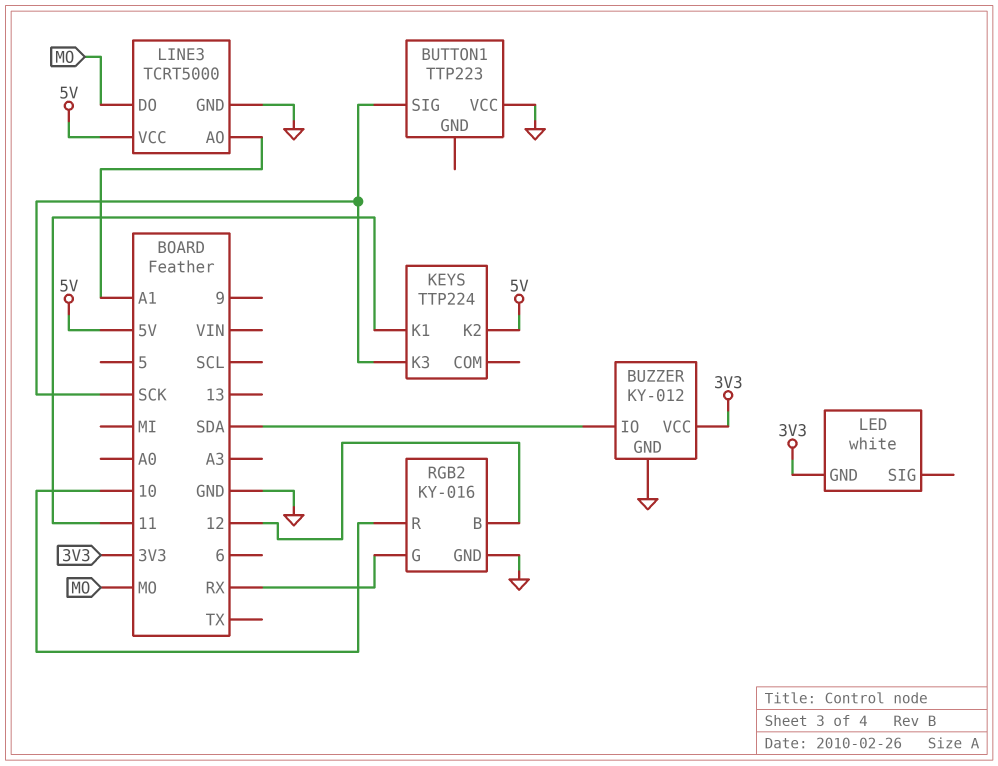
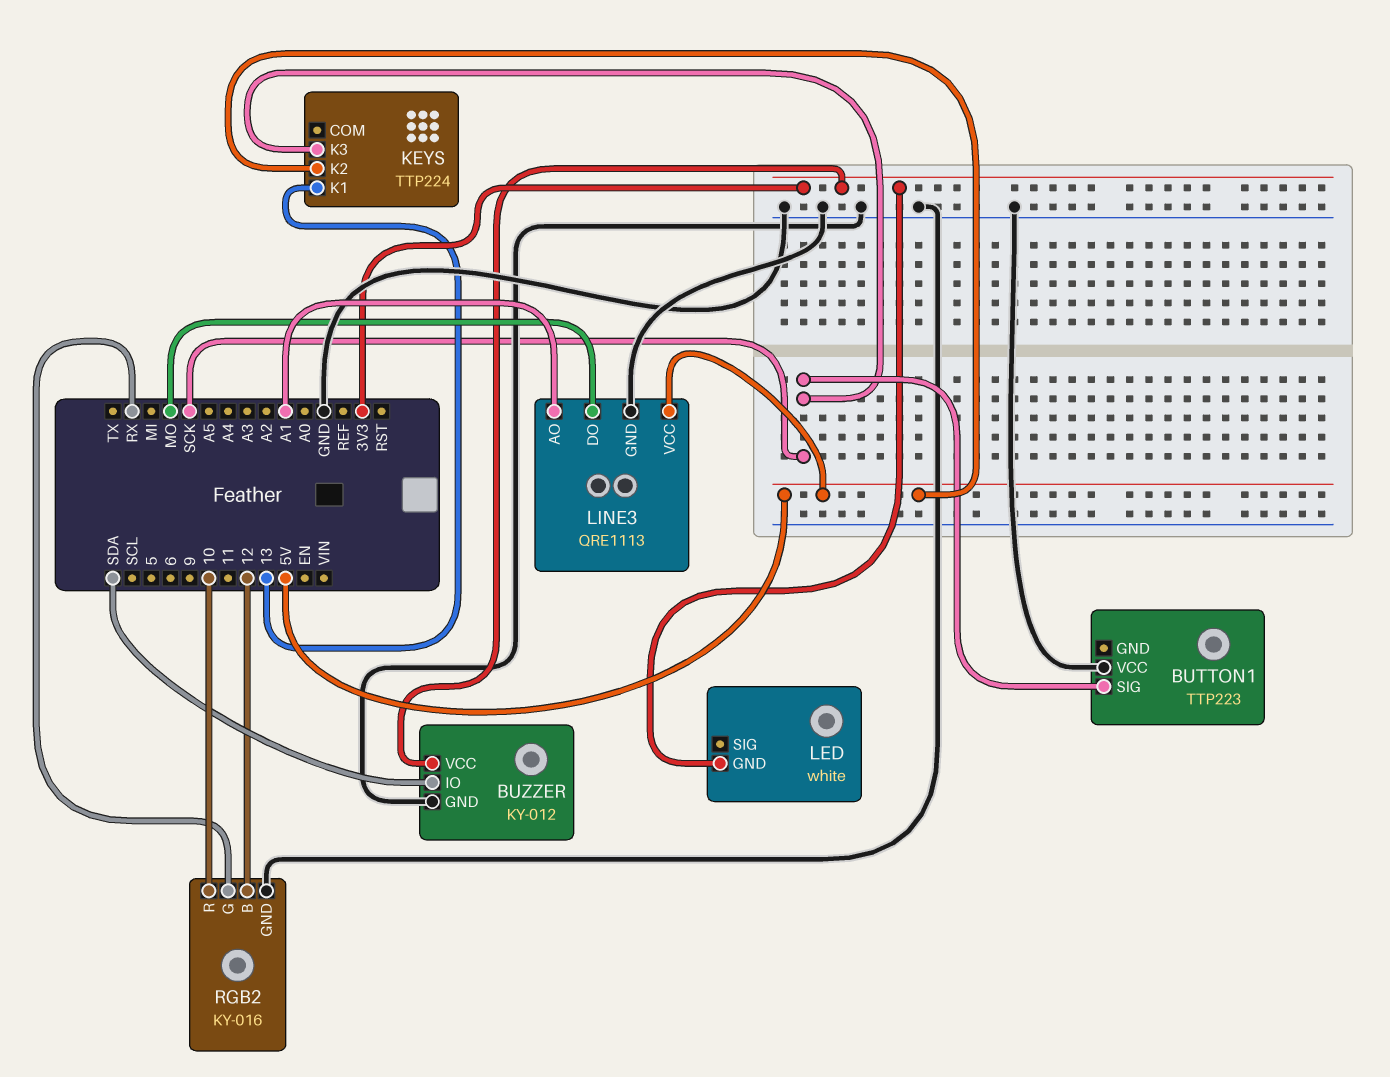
KEYS pin K1: 11 -> 13
LINE3: TCRT5000 -> QRE1113

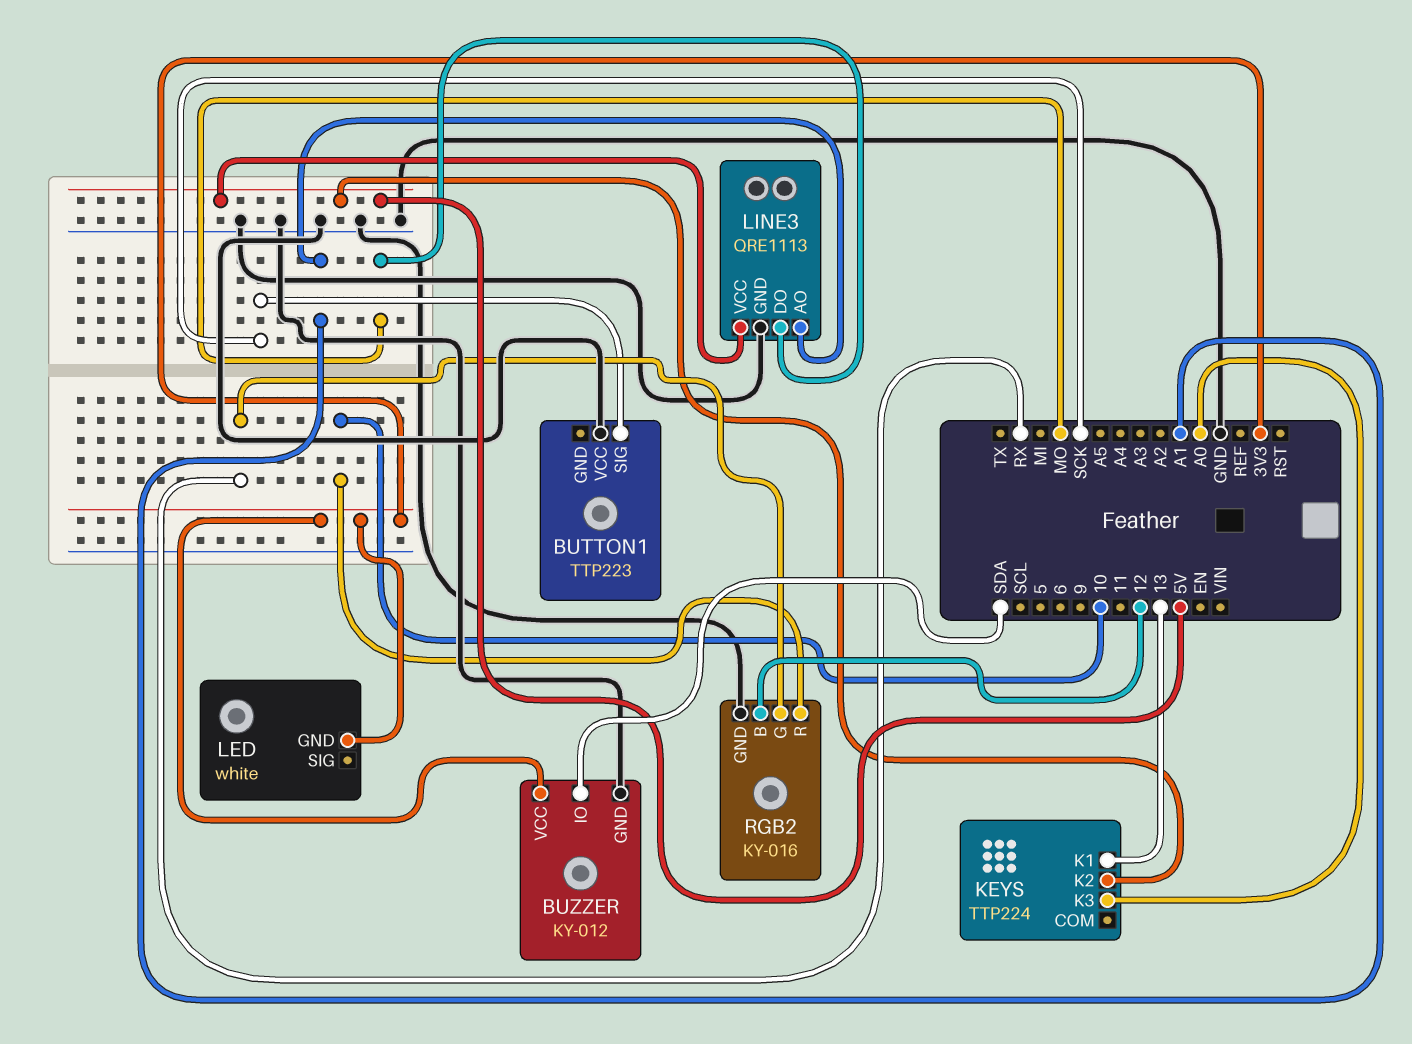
KEYS pin K3: SCK -> A0

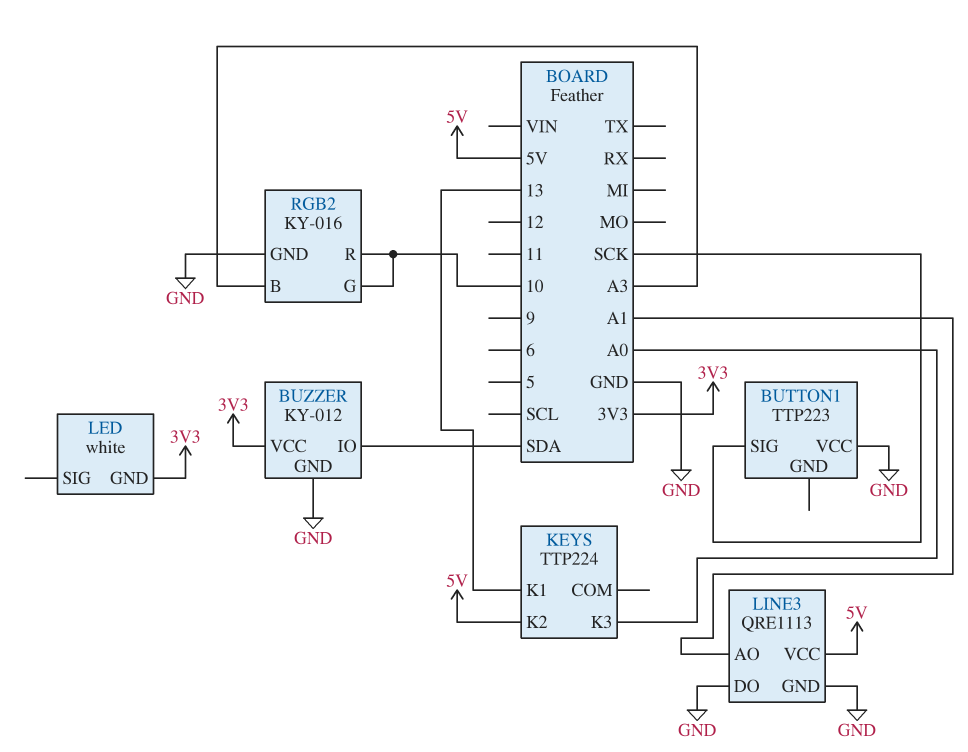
LINE3 pin DO: MO -> GND
RGB2 pin B: 12 -> A3
RGB2 pin G: RX -> 10

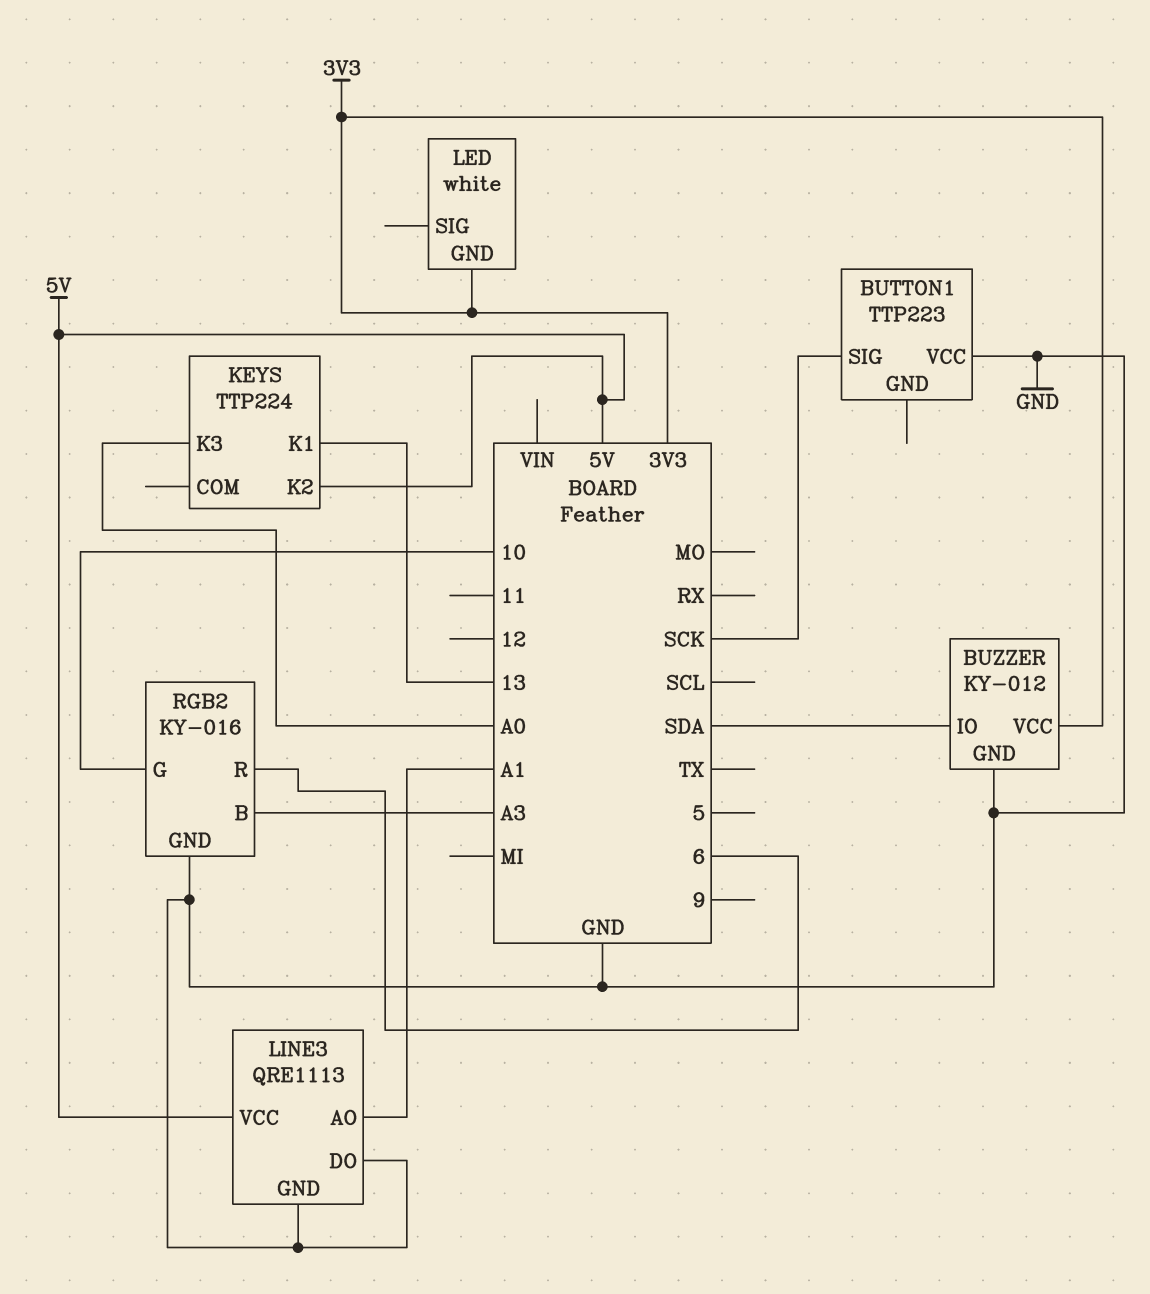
RGB2 pin R: 10 -> 6

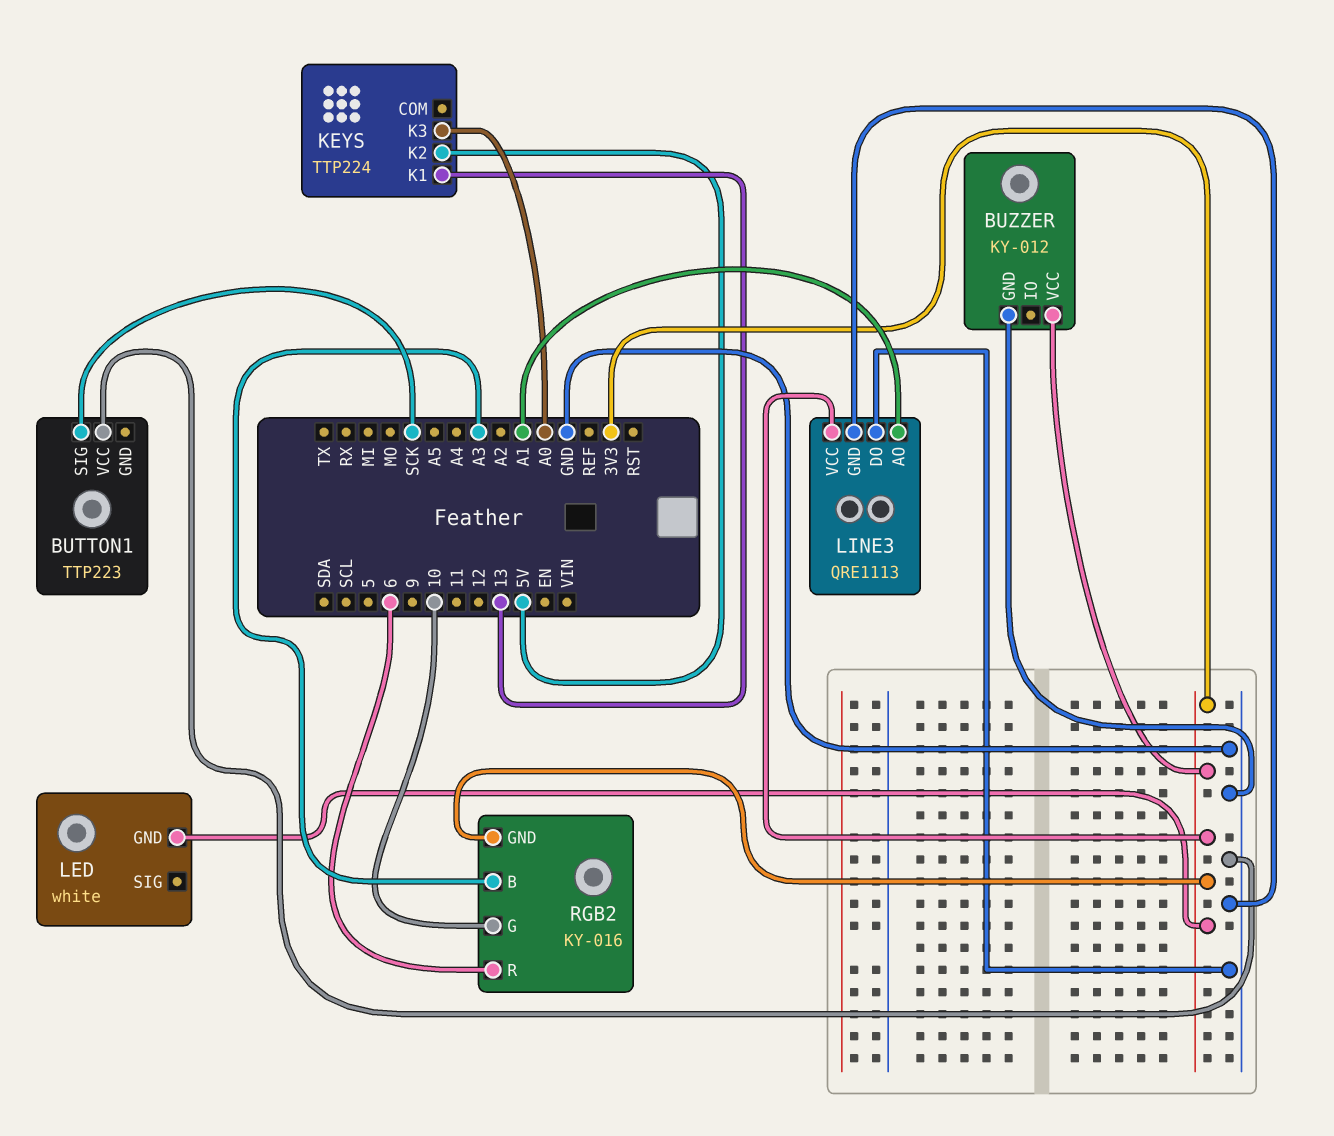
BUZZER pin IO: SDA -> none
LINE3 pin VCC: 5V -> 3V3
RGB2 pin GND: GND -> 3V3

